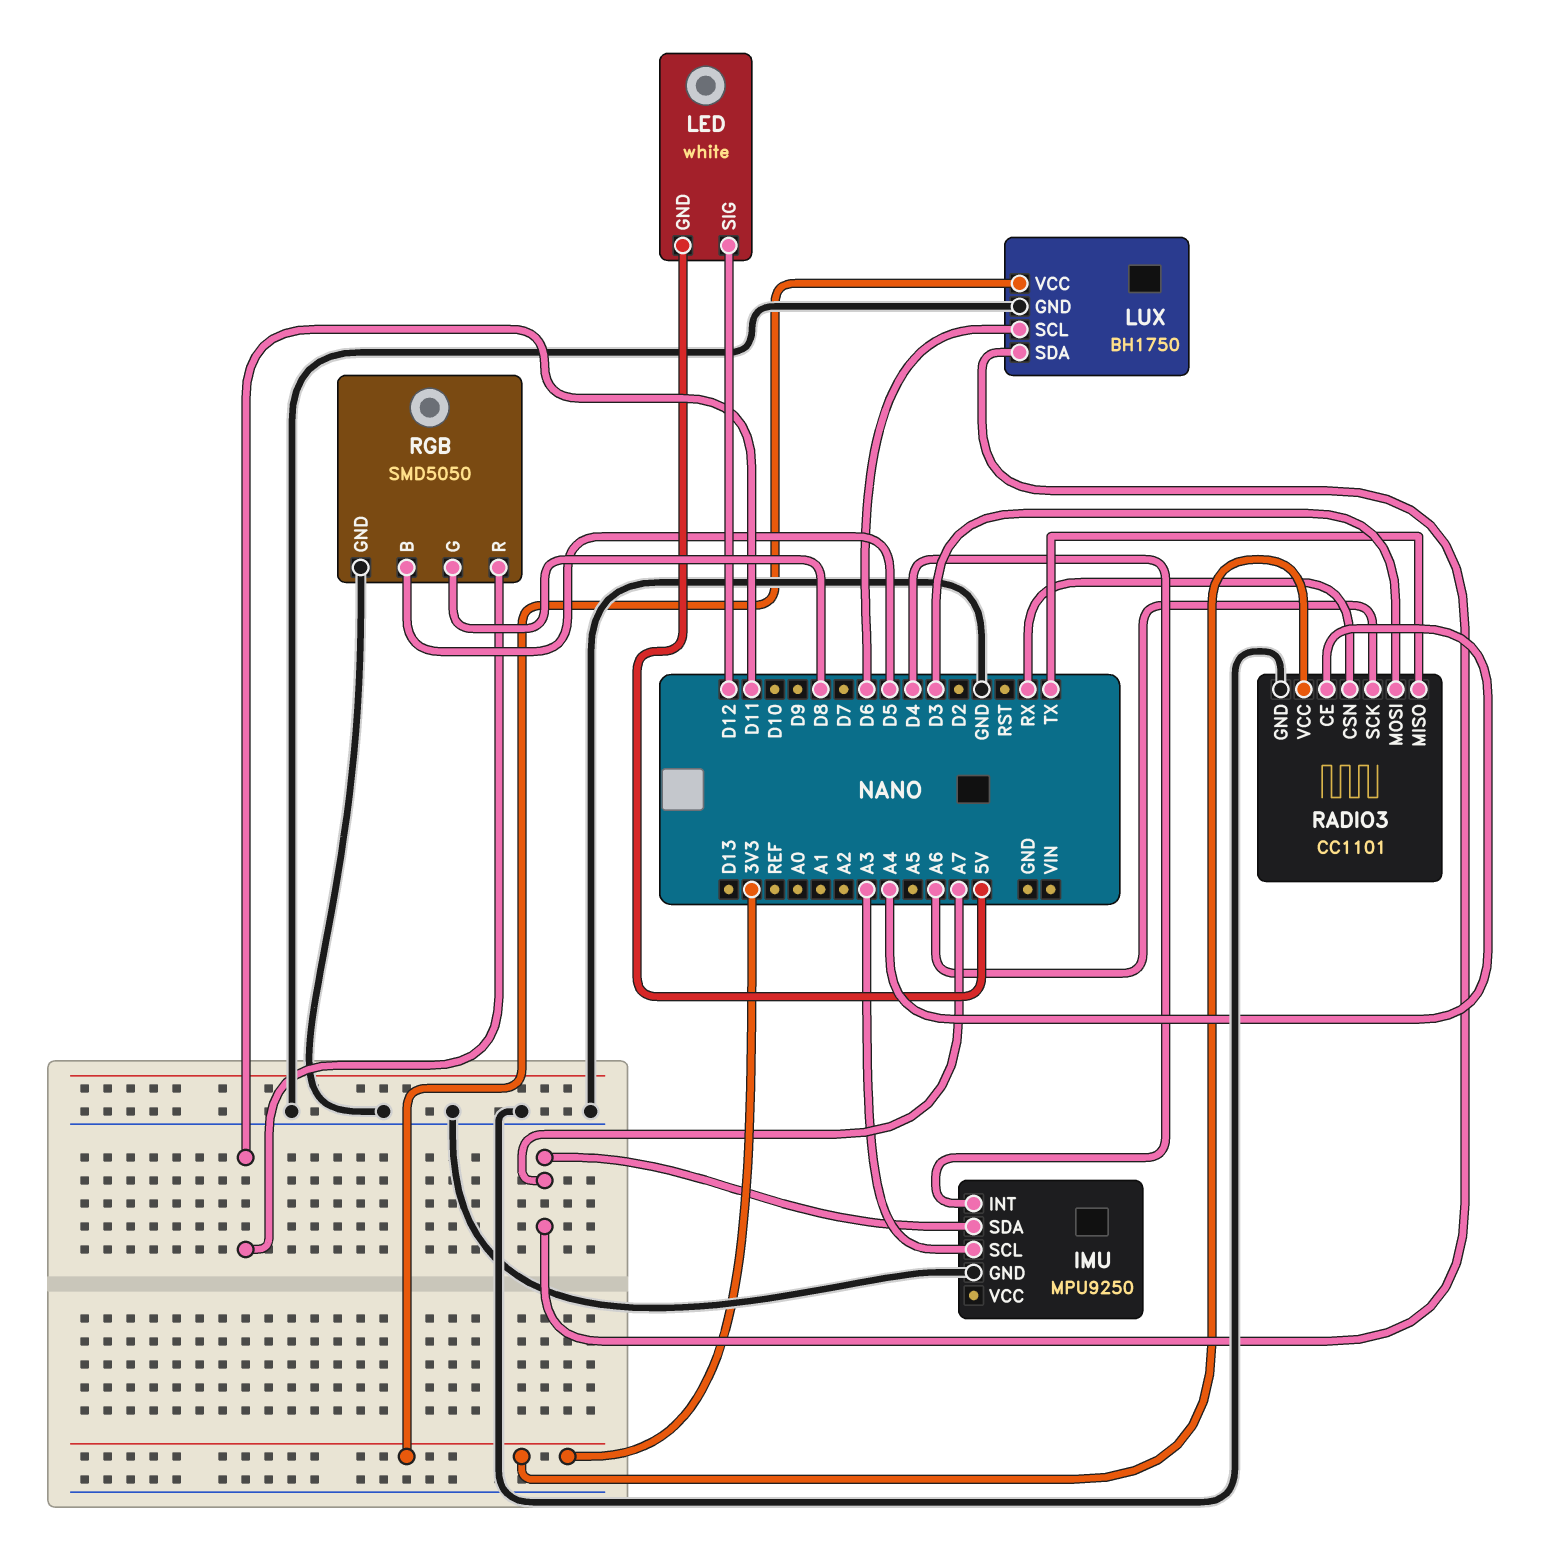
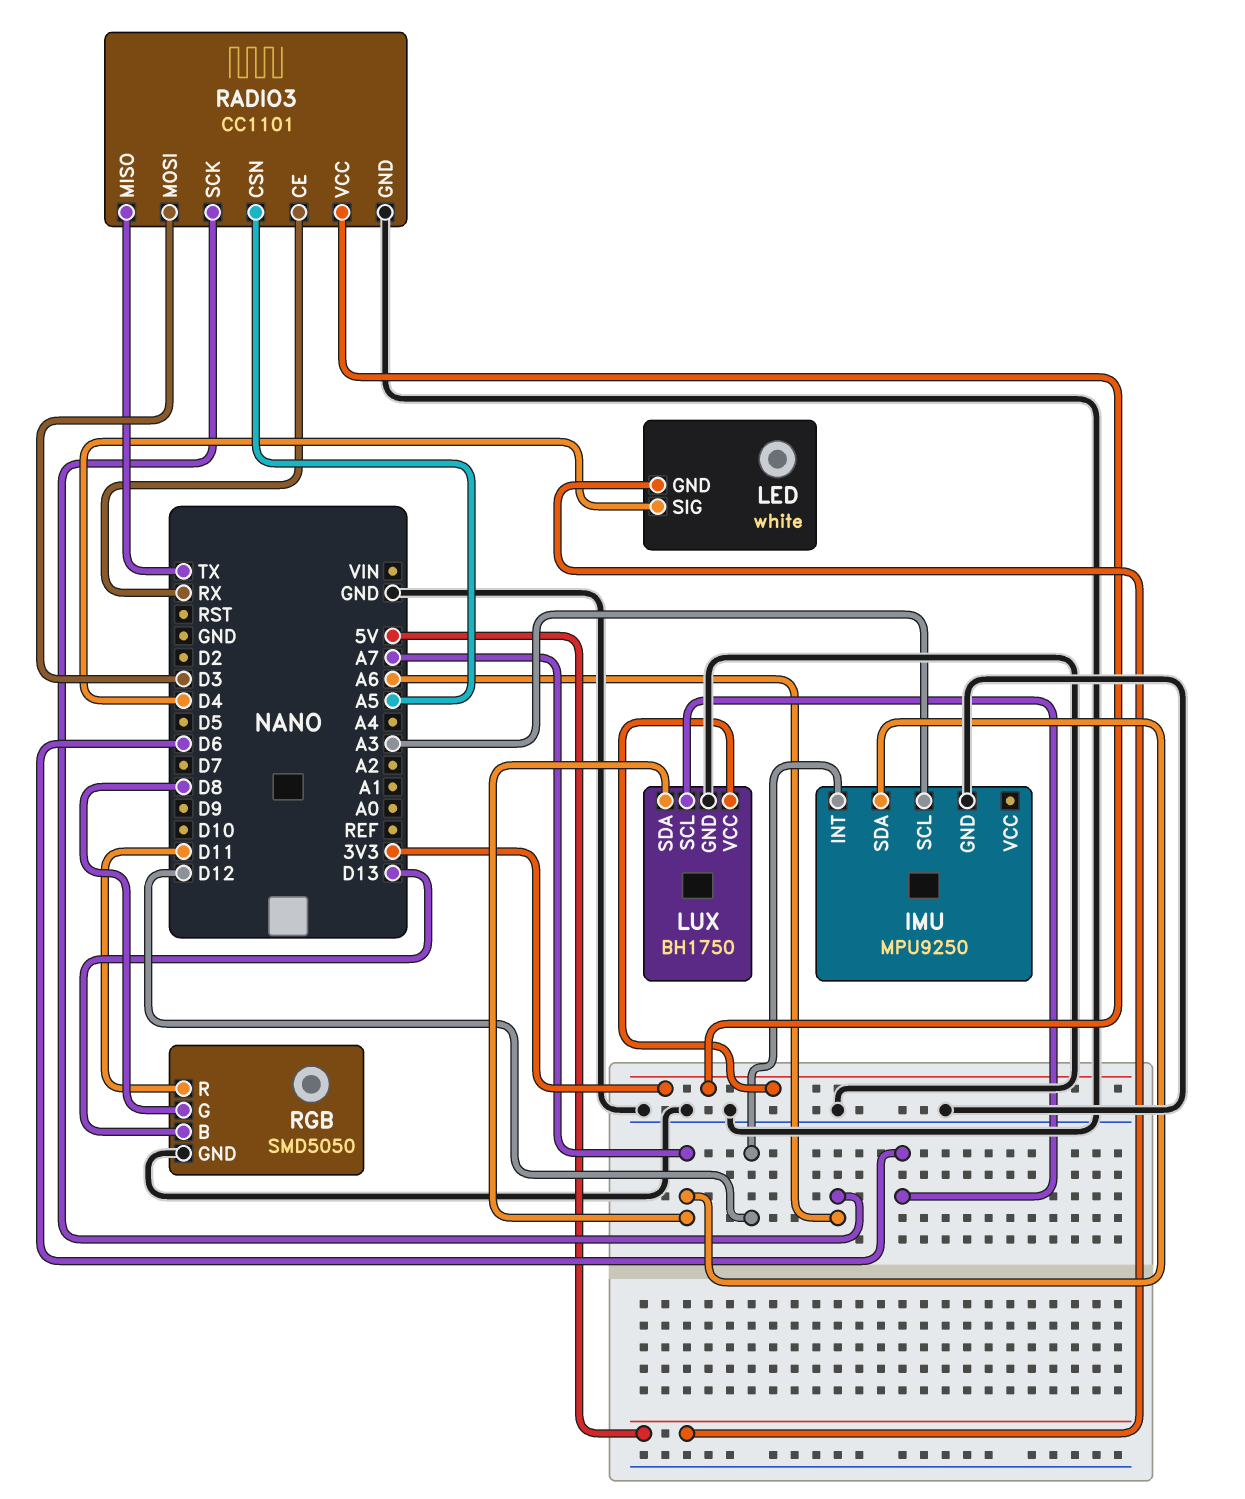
IMU pin INT: D4 -> D12
LED pin SIG: D12 -> D4
RADIO3 pin CE: A4 -> RX
RADIO3 pin CSN: RX -> A5
RGB pin B: D5 -> D13

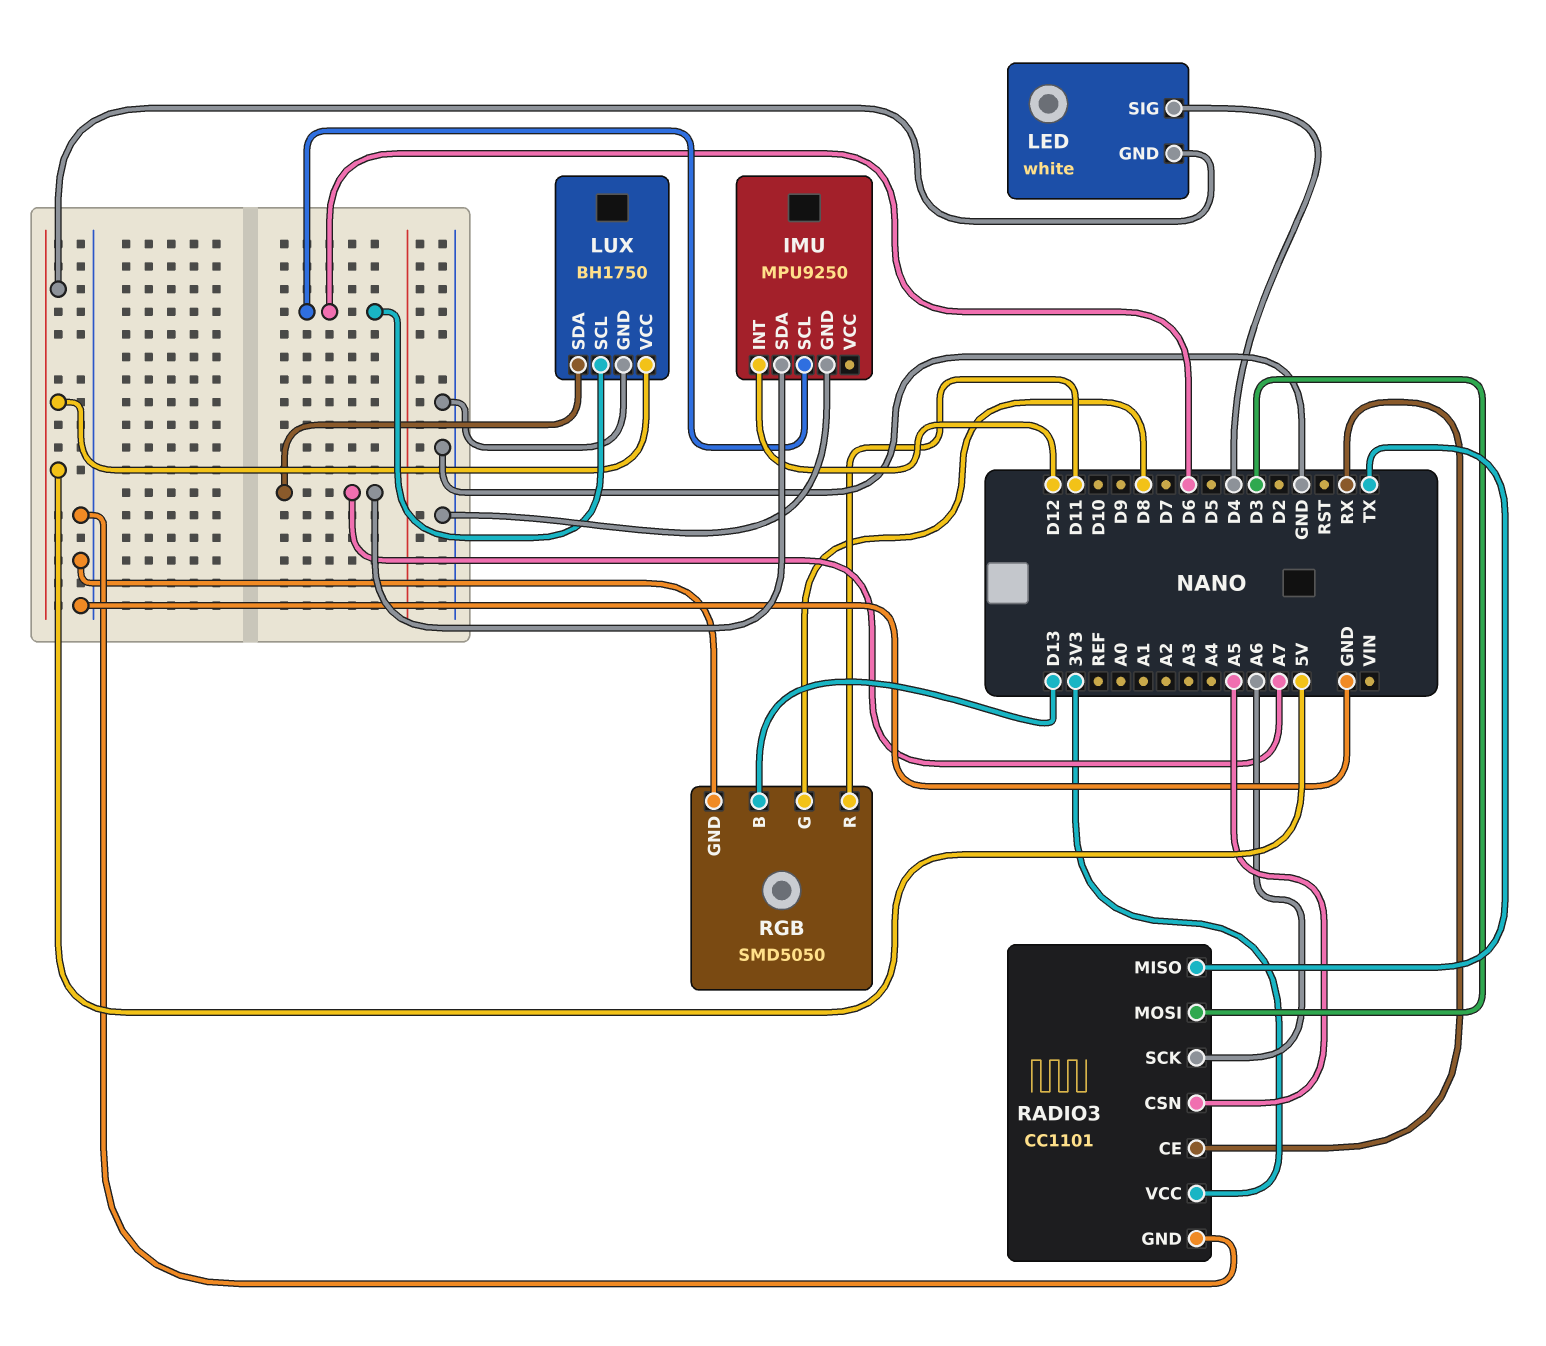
IMU pin SCL: A3 -> D6
LUX pin VCC: 3V3 -> 5V

